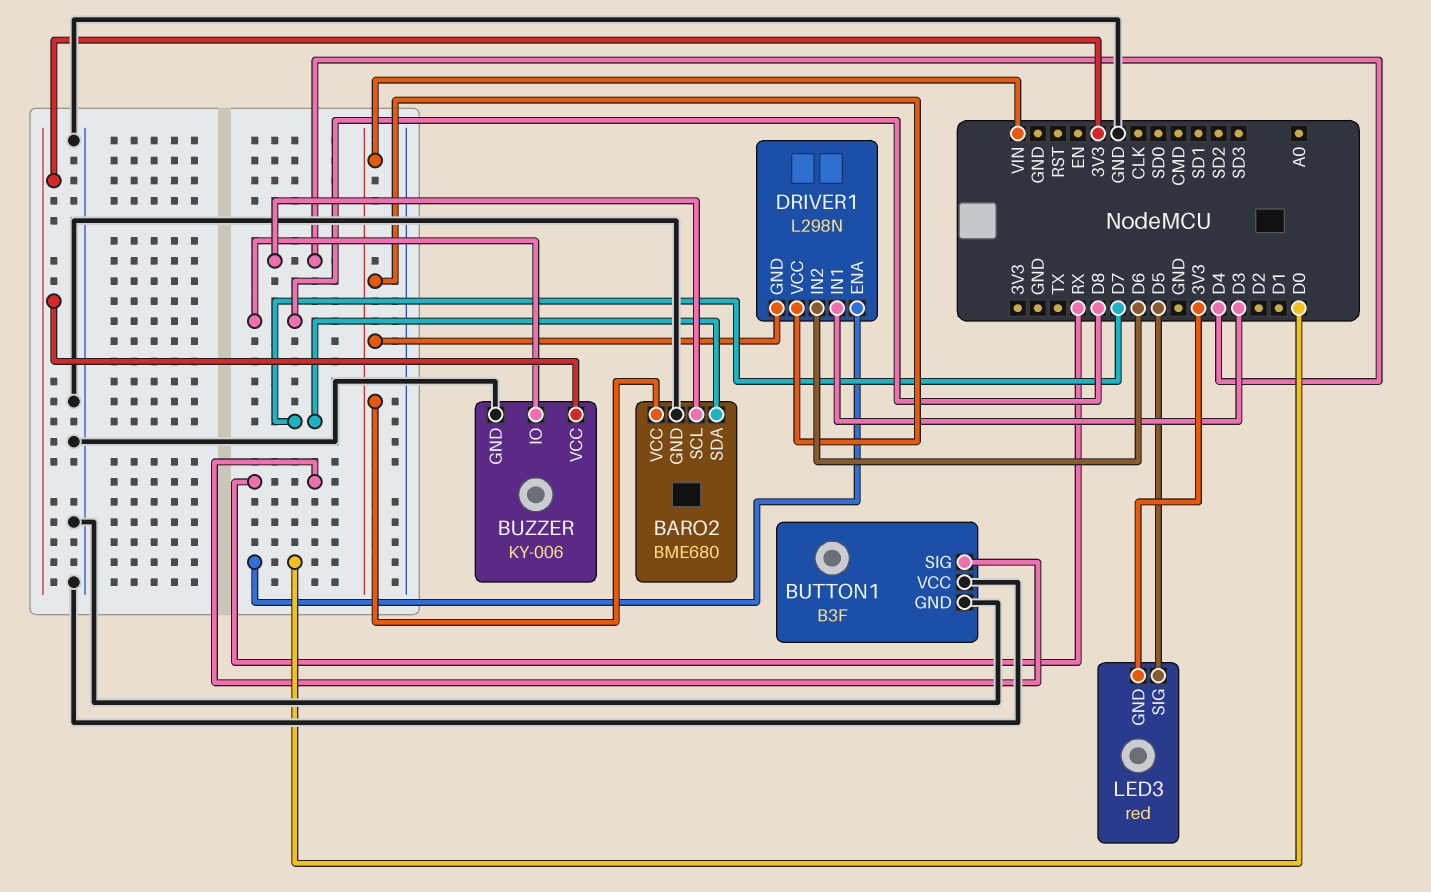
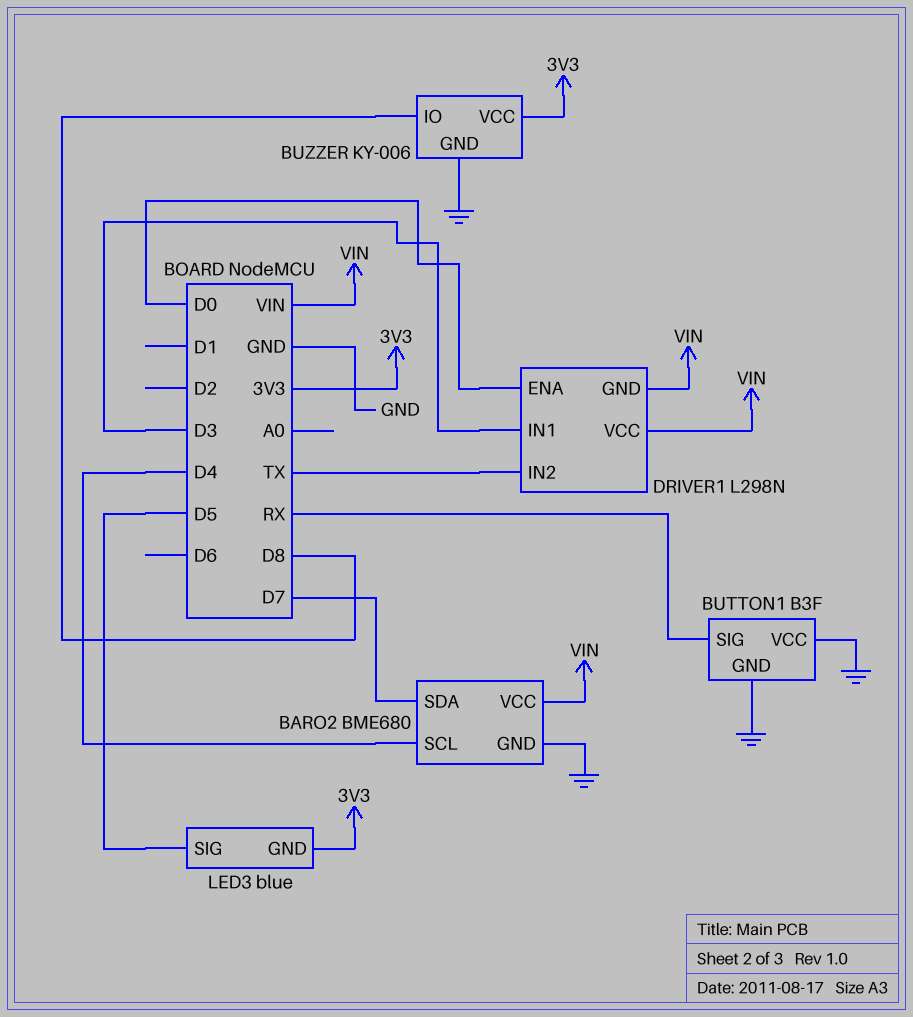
DRIVER1 pin IN2: D6 -> TX
LED3: red -> blue

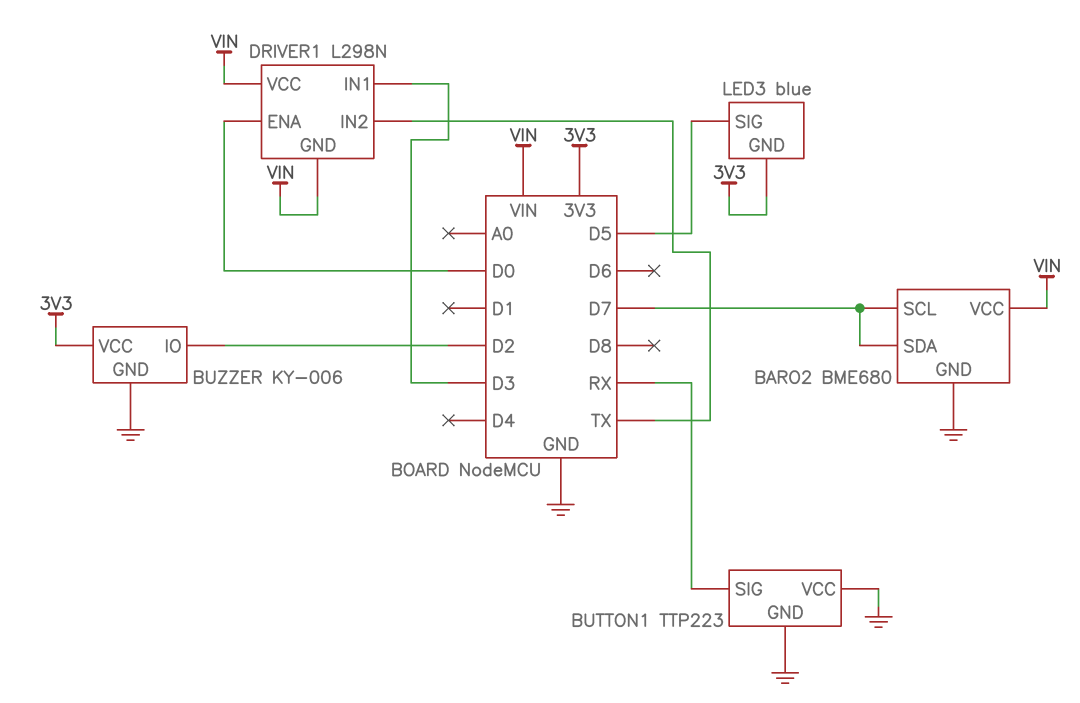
BARO2 pin SCL: D4 -> D7
BUTTON1: B3F -> TTP223
BUZZER pin IO: D8 -> D2

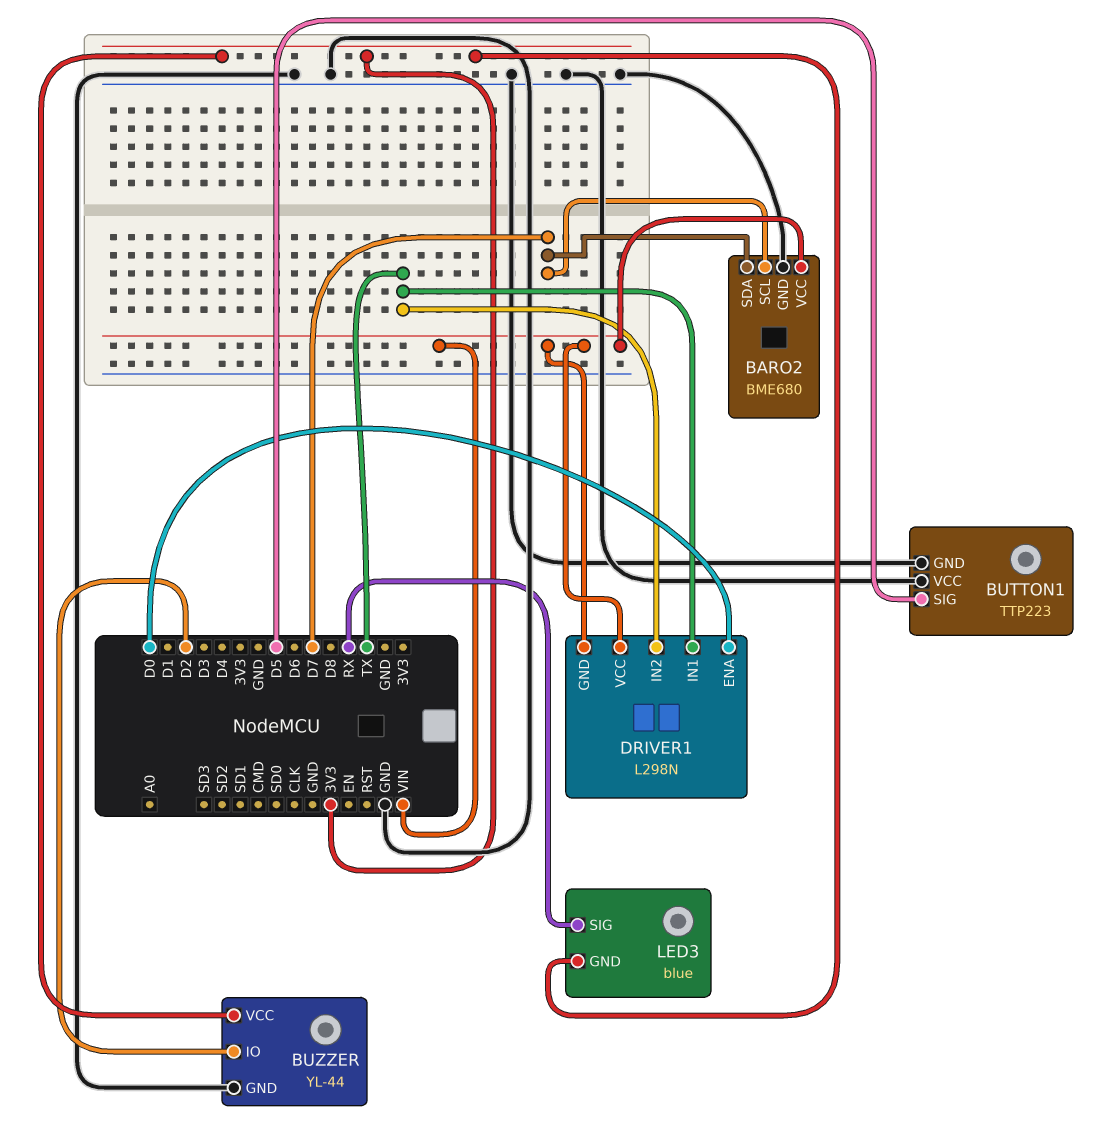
BUTTON1 pin SIG: RX -> D5
BUZZER: KY-006 -> YL-44
DRIVER1 pin IN1: D3 -> TX
LED3 pin SIG: D5 -> RX

